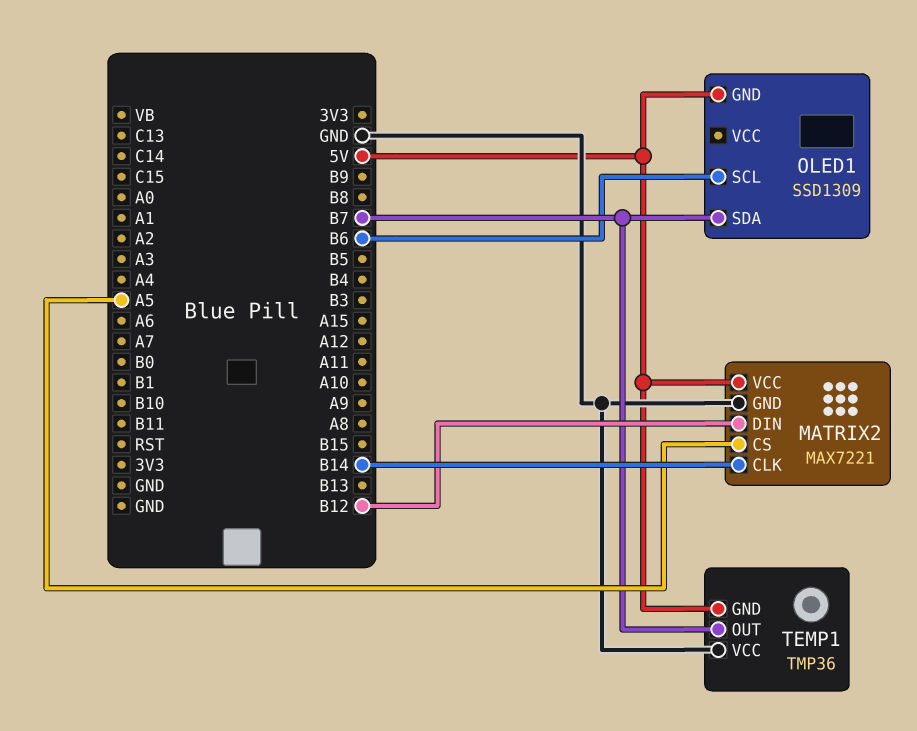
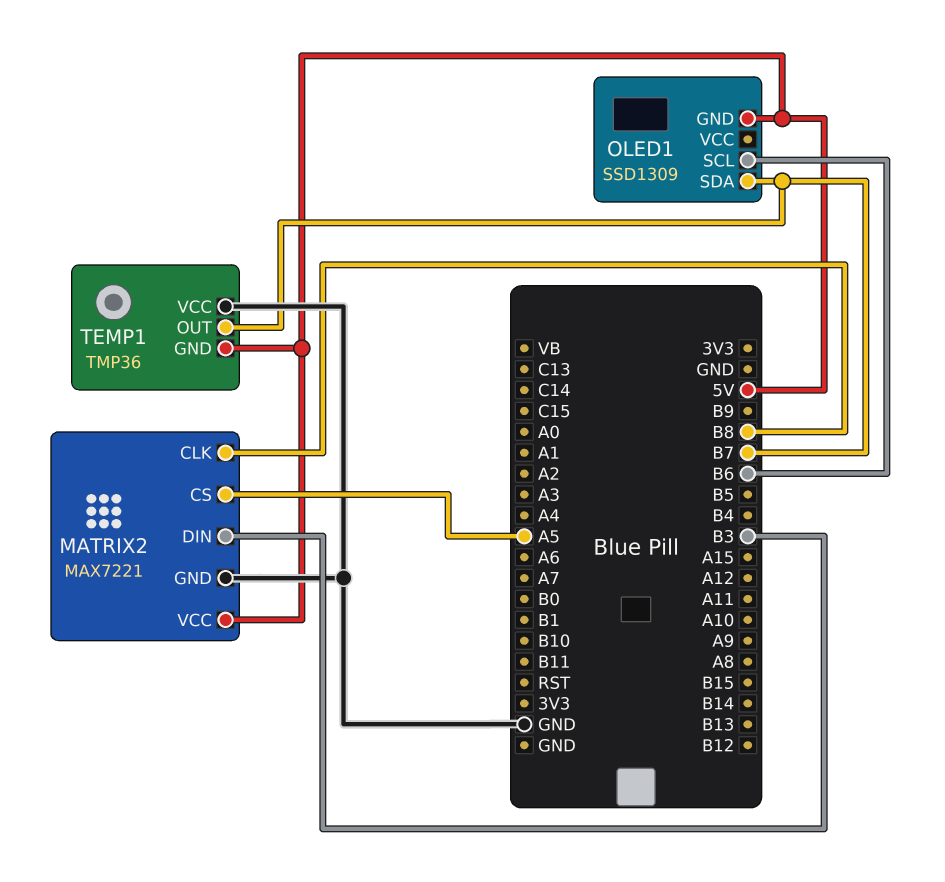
MATRIX2 pin CLK: B14 -> B8
MATRIX2 pin DIN: B12 -> B3

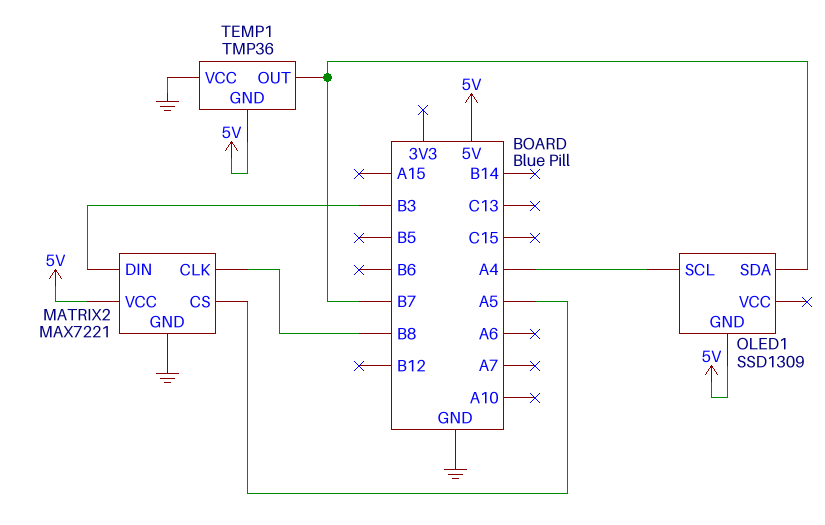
OLED1 pin SCL: B6 -> A4

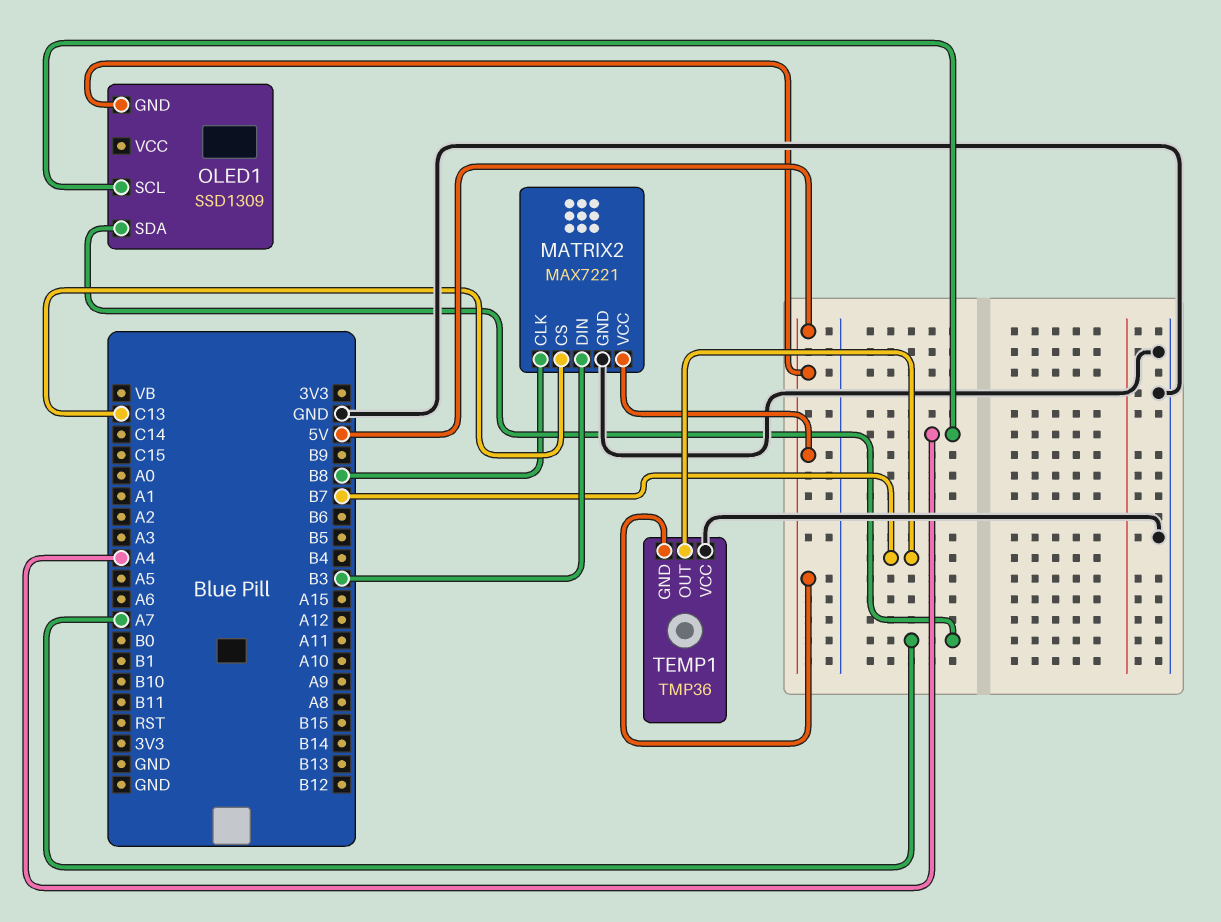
MATRIX2 pin CS: A5 -> C13
OLED1 pin SDA: B7 -> A7

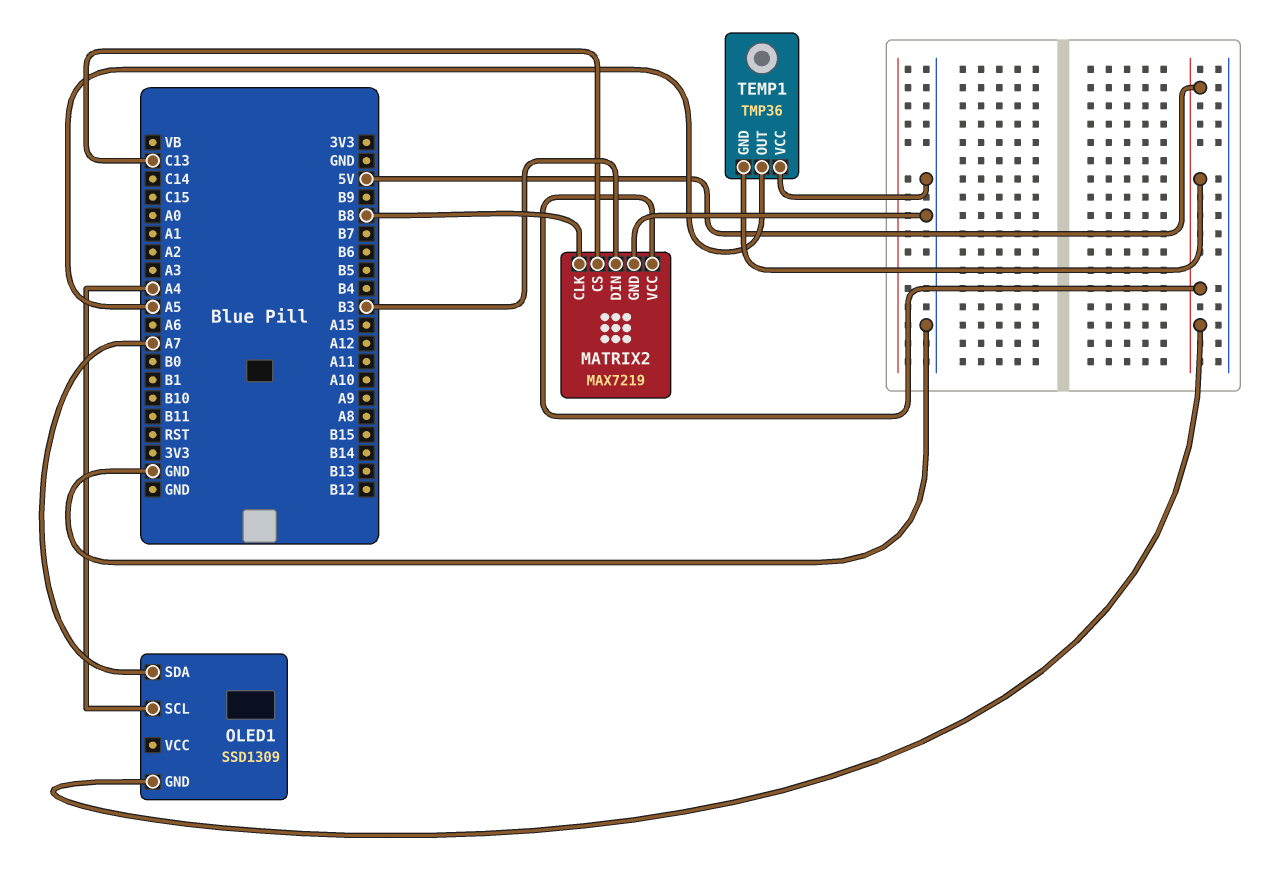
MATRIX2: MAX7221 -> MAX7219
TEMP1 pin OUT: B7 -> A5

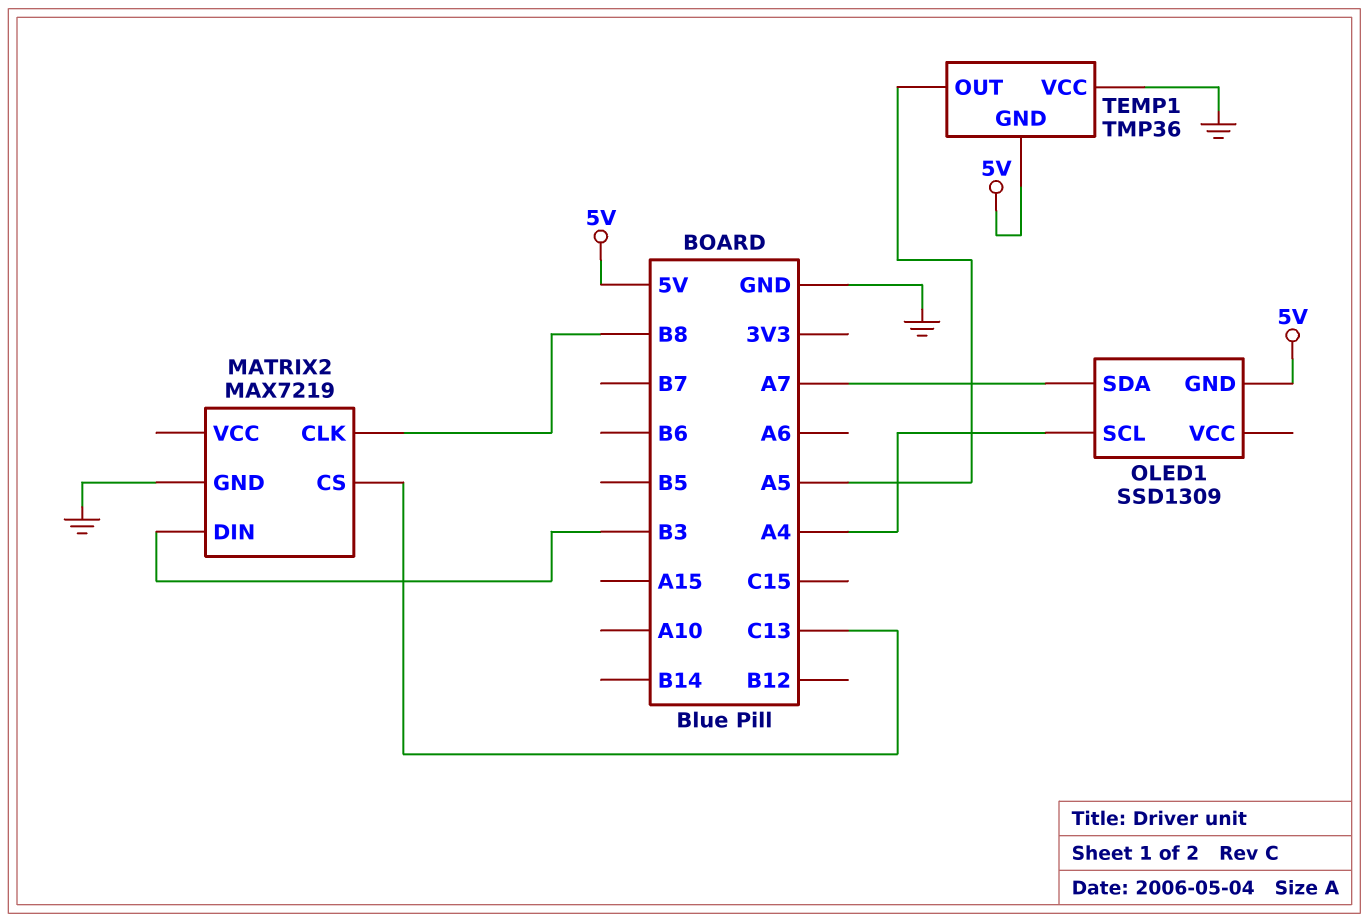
MATRIX2 pin VCC: 5V -> none

